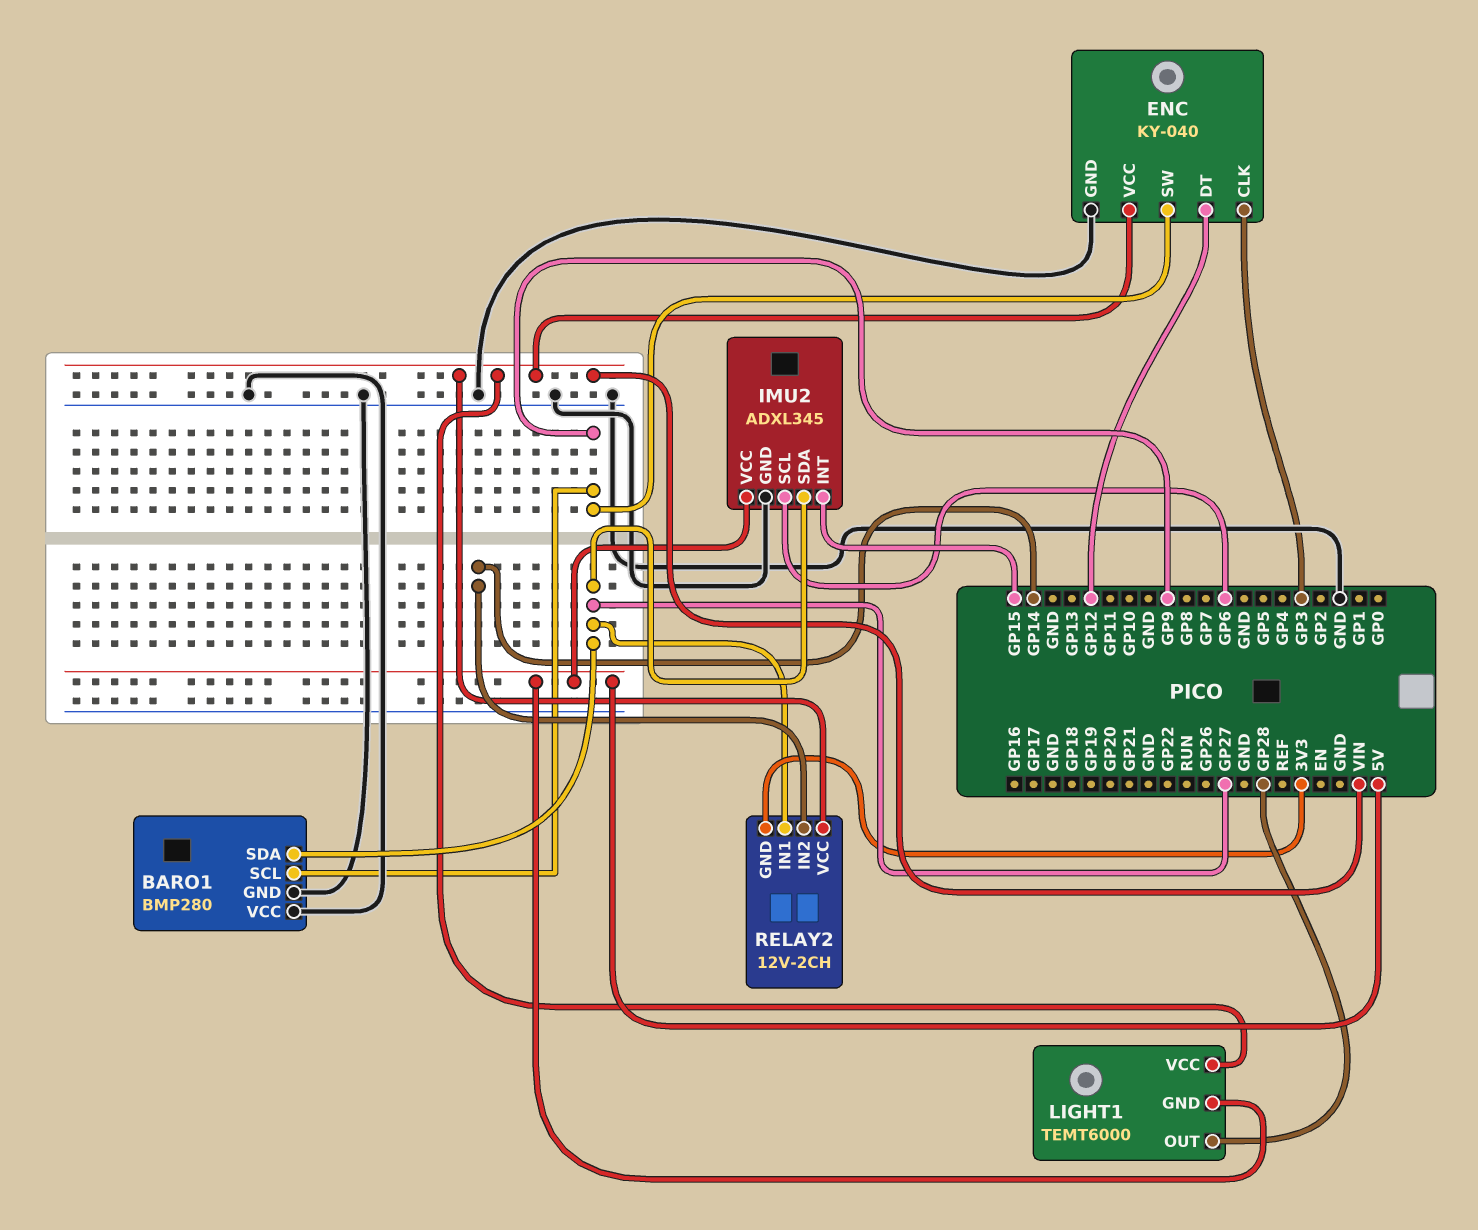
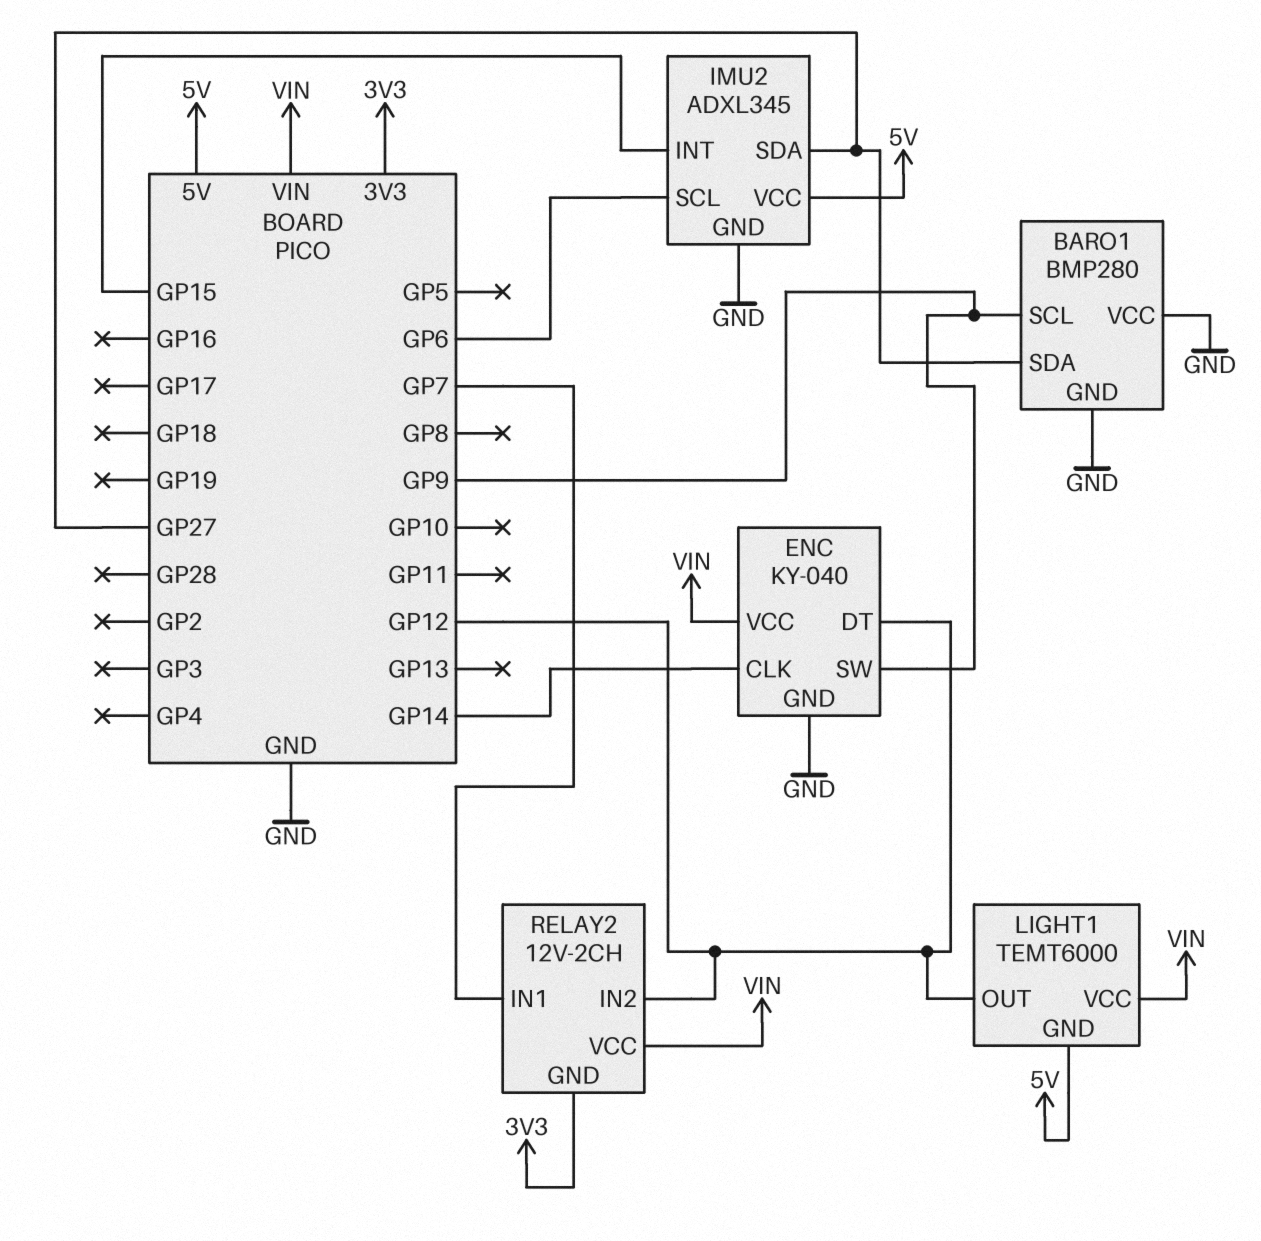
ENC pin CLK: GP3 -> GP14
LIGHT1 pin OUT: GP28 -> GP12
RELAY2 pin IN1: GP27 -> GP7
RELAY2 pin IN2: GP14 -> GP12

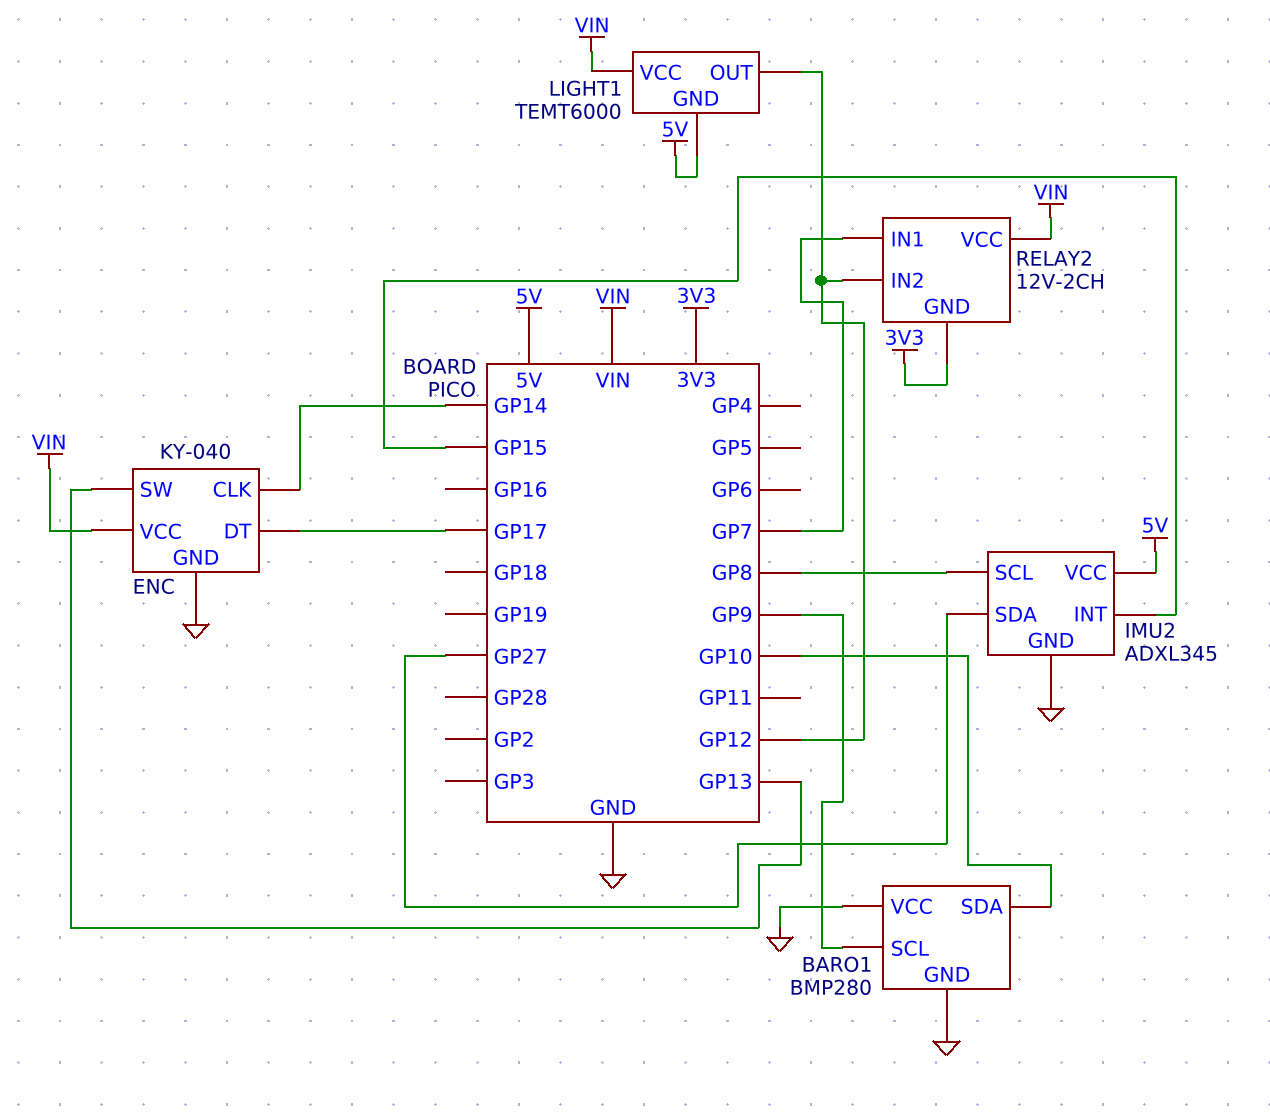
BARO1 pin SDA: GP27 -> GP10
ENC pin DT: GP12 -> GP17
ENC pin SW: GP9 -> GP13
IMU2 pin SCL: GP6 -> GP8

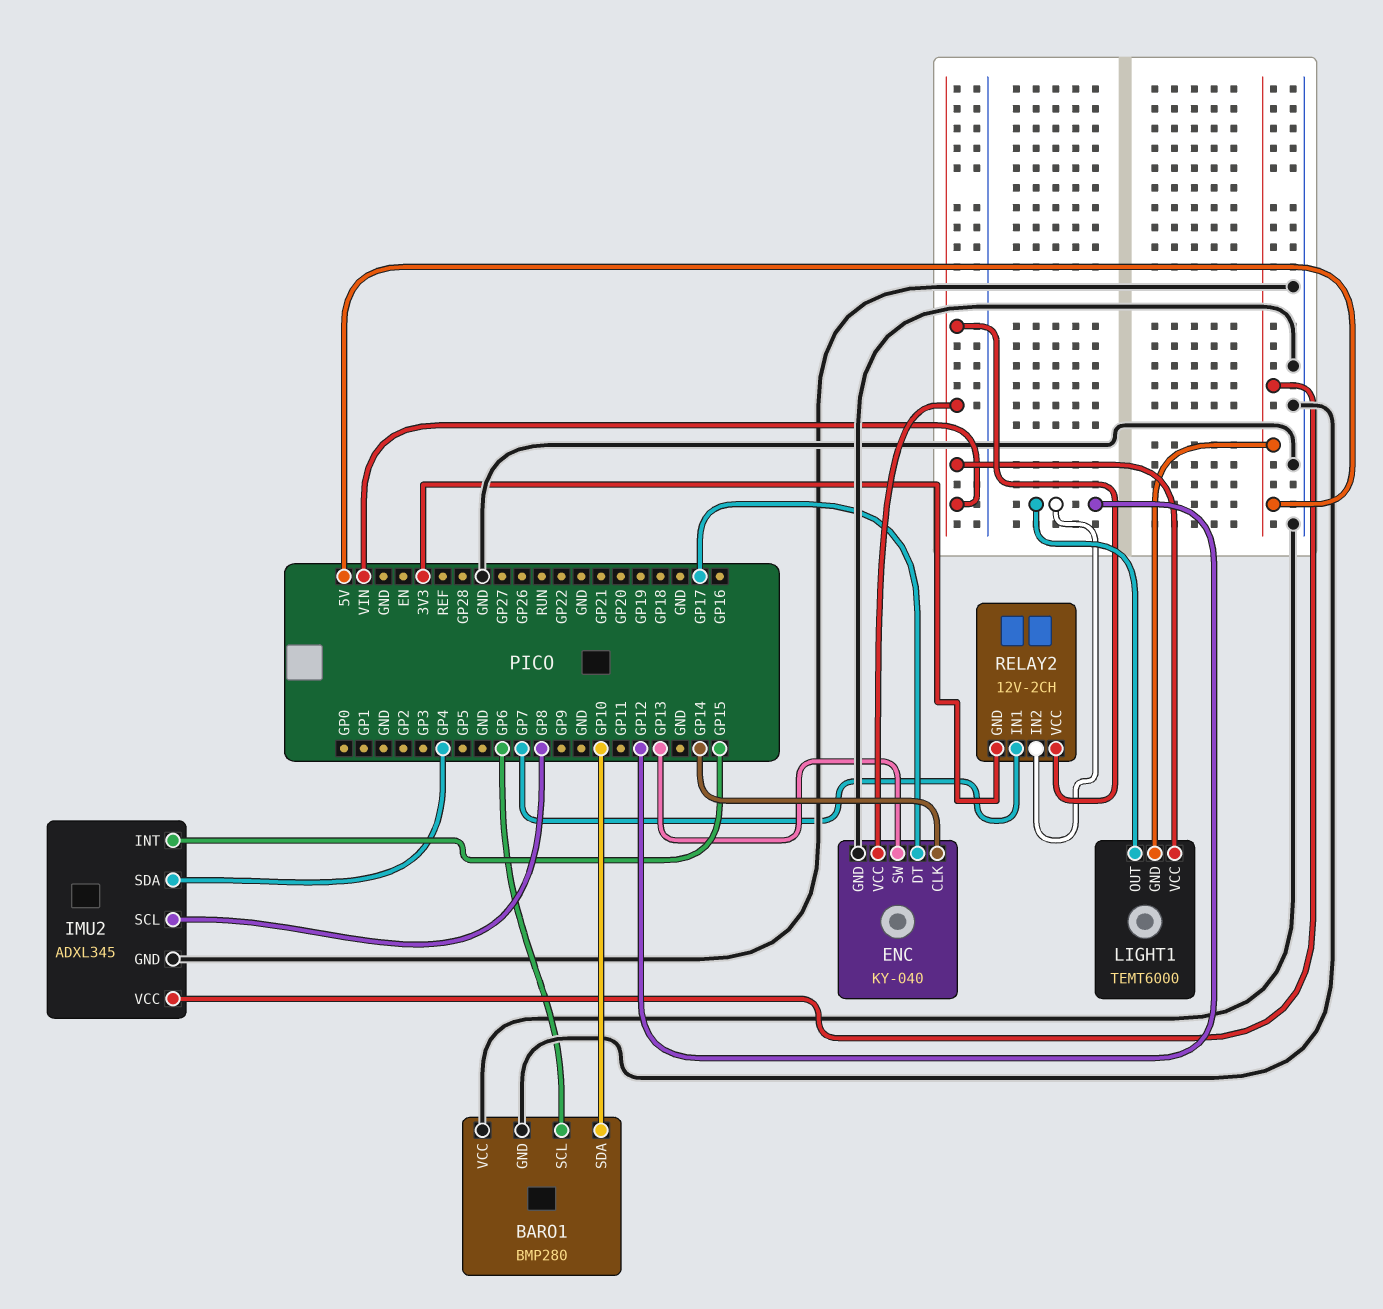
BARO1 pin SCL: GP9 -> GP6
IMU2 pin SDA: GP27 -> GP4

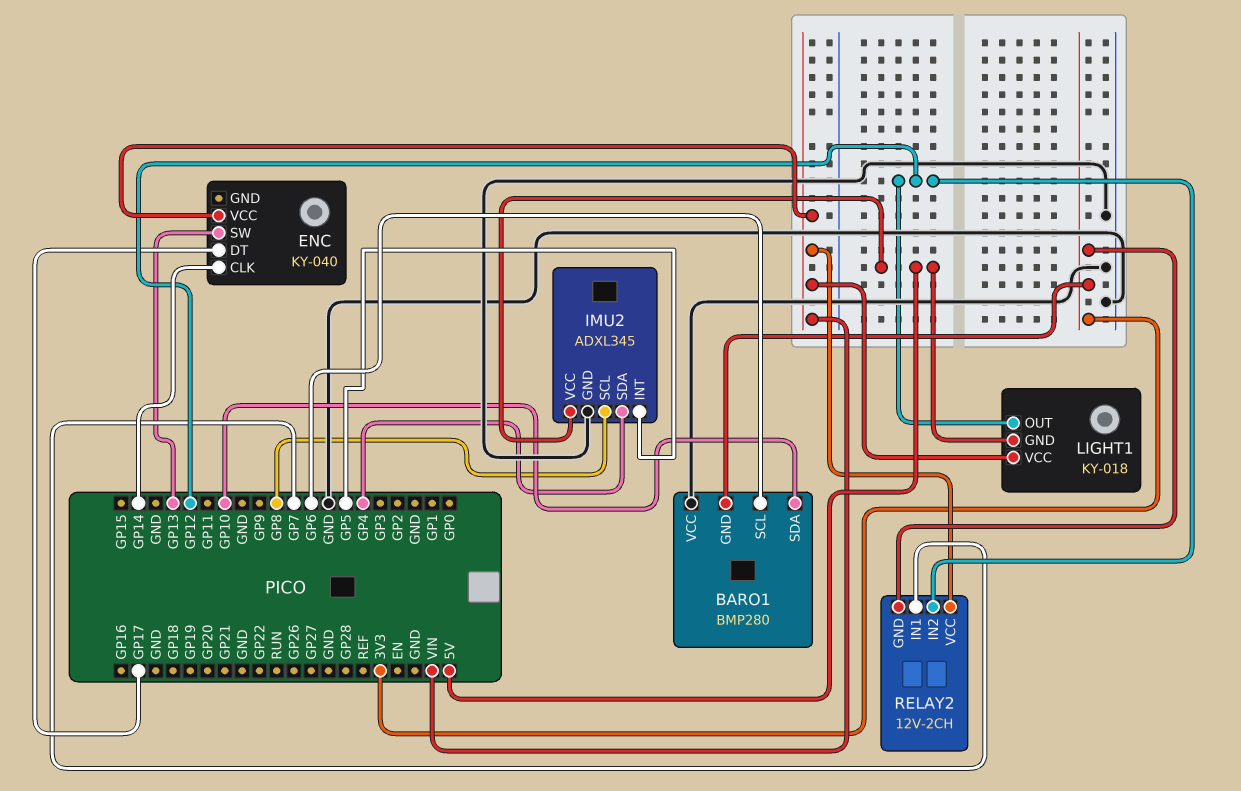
BARO1 pin GND: GND -> 3V3
ENC pin GND: GND -> none
IMU2 pin INT: GP15 -> GP5
LIGHT1: TEMT6000 -> KY-018

